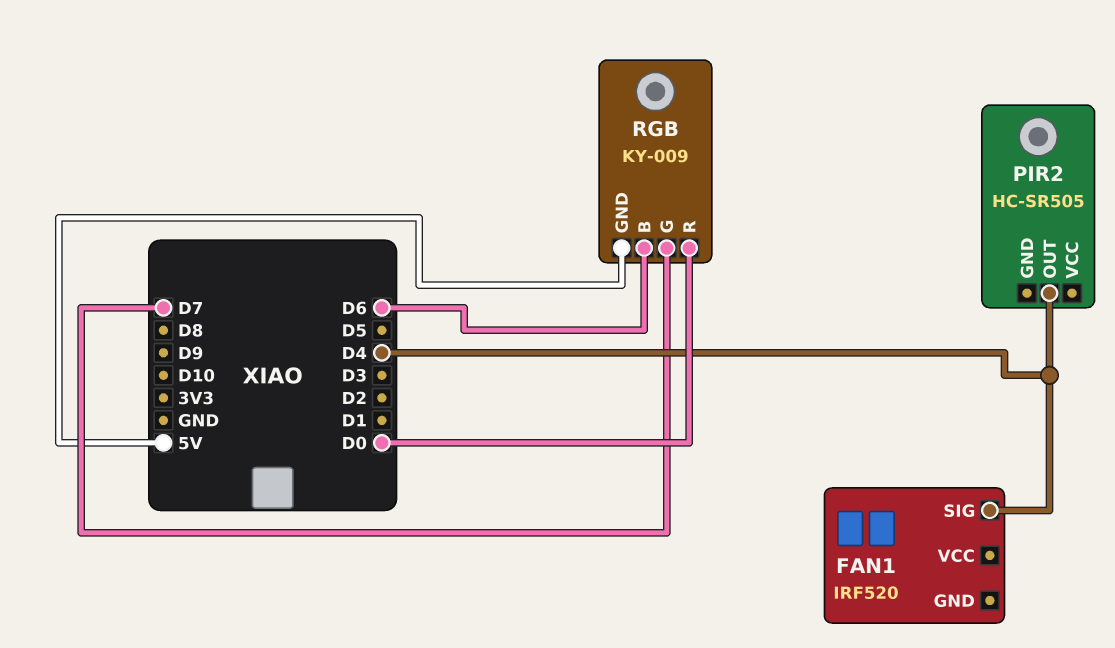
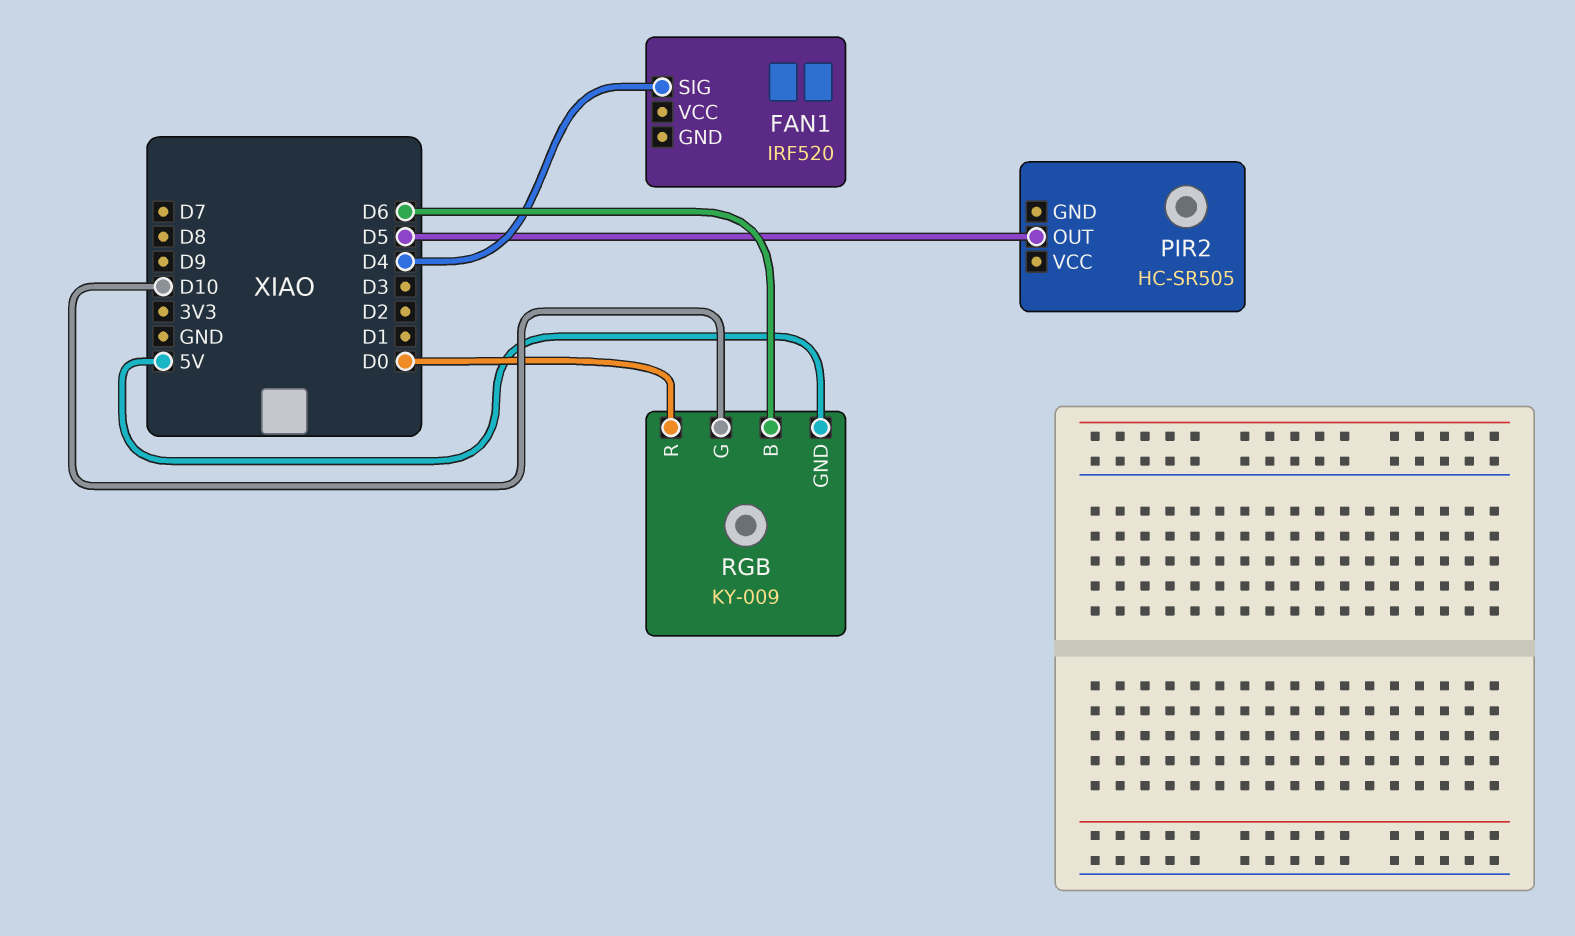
PIR2 pin OUT: D4 -> D5
RGB pin G: D7 -> D10

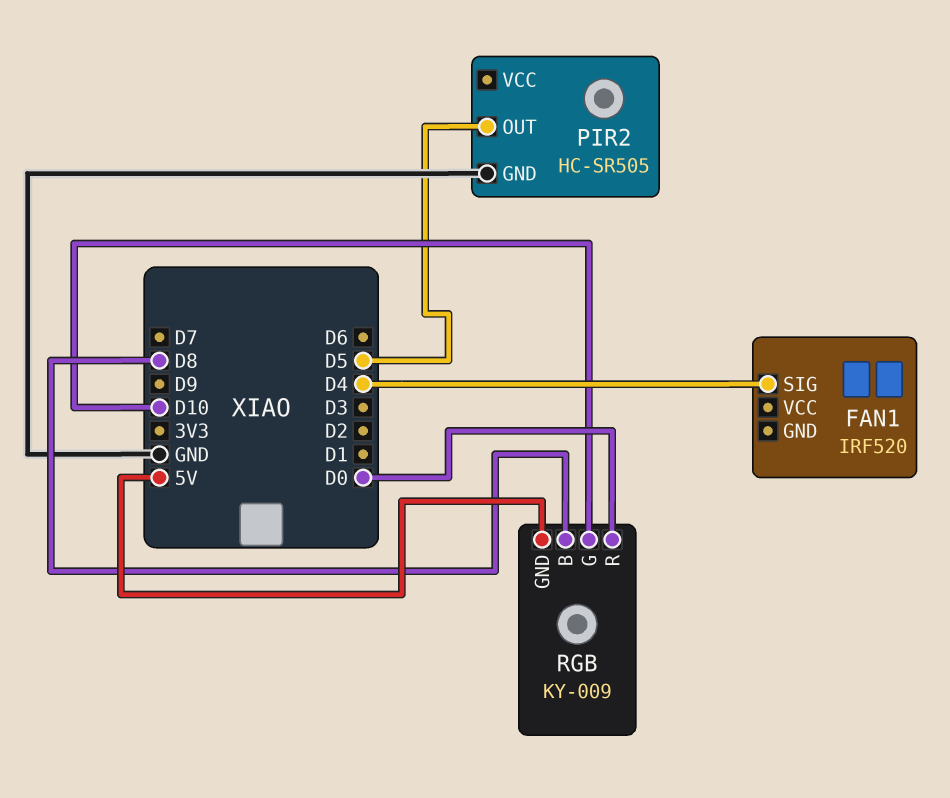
PIR2 pin GND: none -> GND
RGB pin B: D6 -> D8

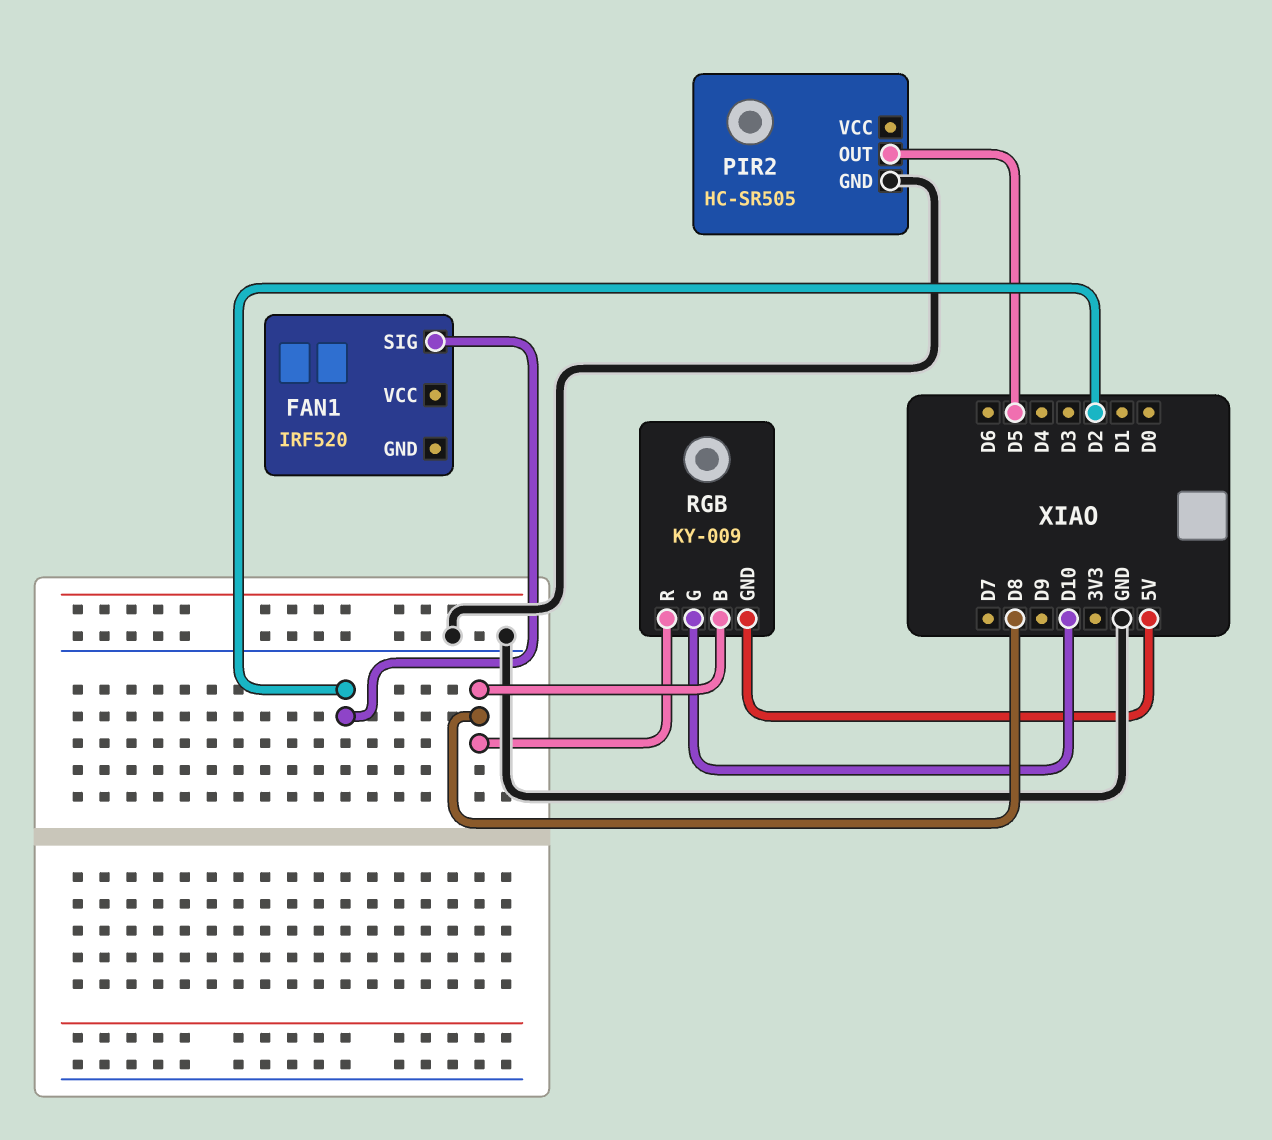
FAN1 pin SIG: D4 -> D2
RGB pin R: D0 -> D8

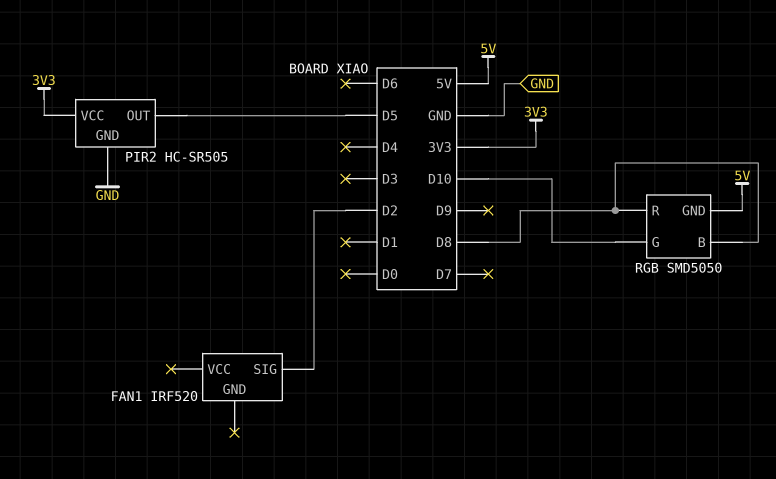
PIR2 pin VCC: none -> 3V3
RGB: KY-009 -> SMD5050

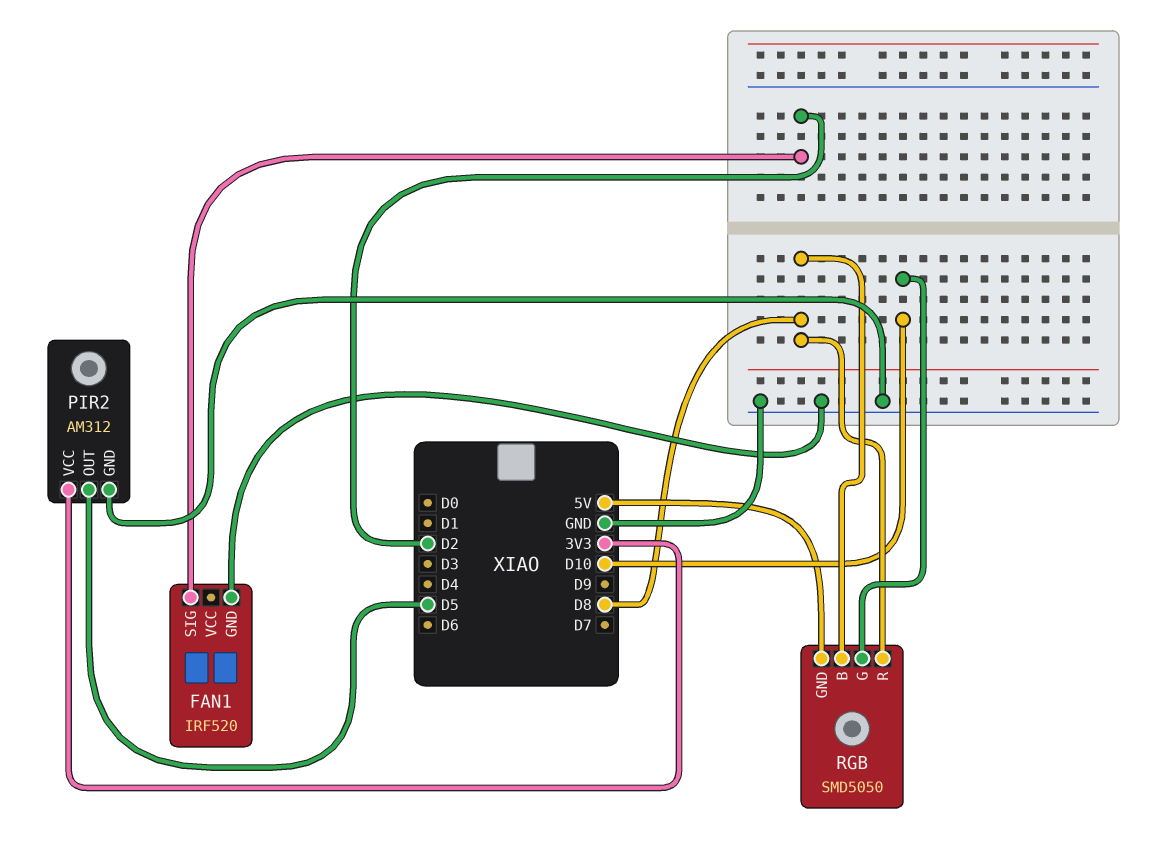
FAN1 pin GND: none -> GND
PIR2: HC-SR505 -> AM312

